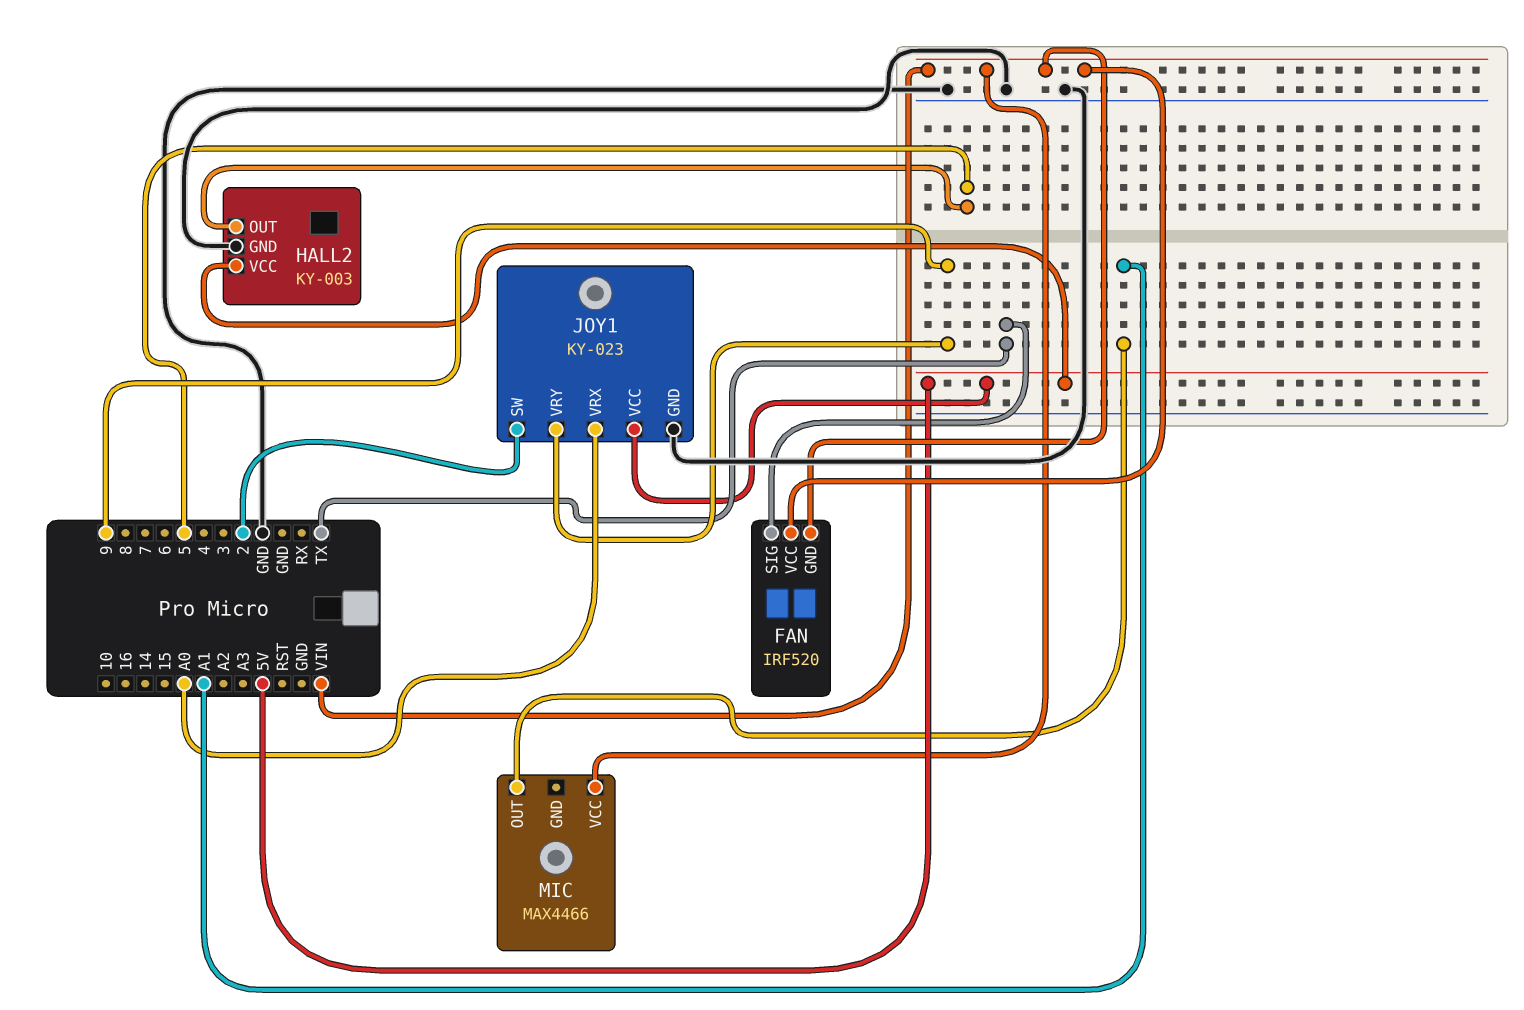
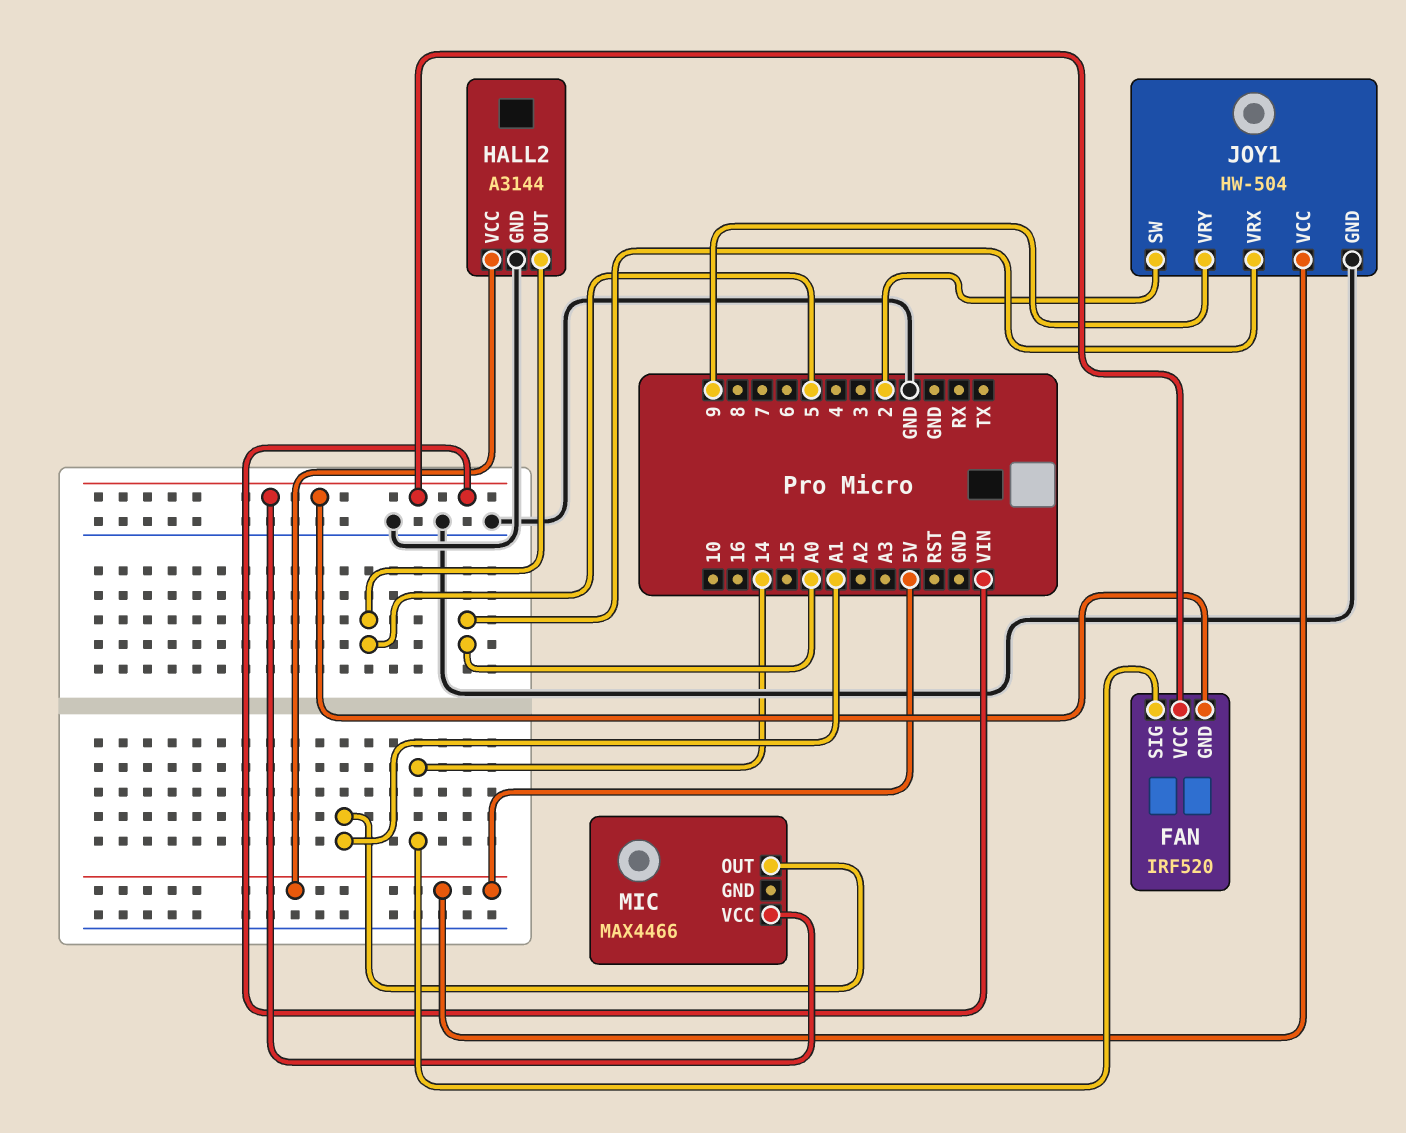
FAN pin SIG: TX -> 14
HALL2: KY-003 -> A3144
JOY1: KY-023 -> HW-504

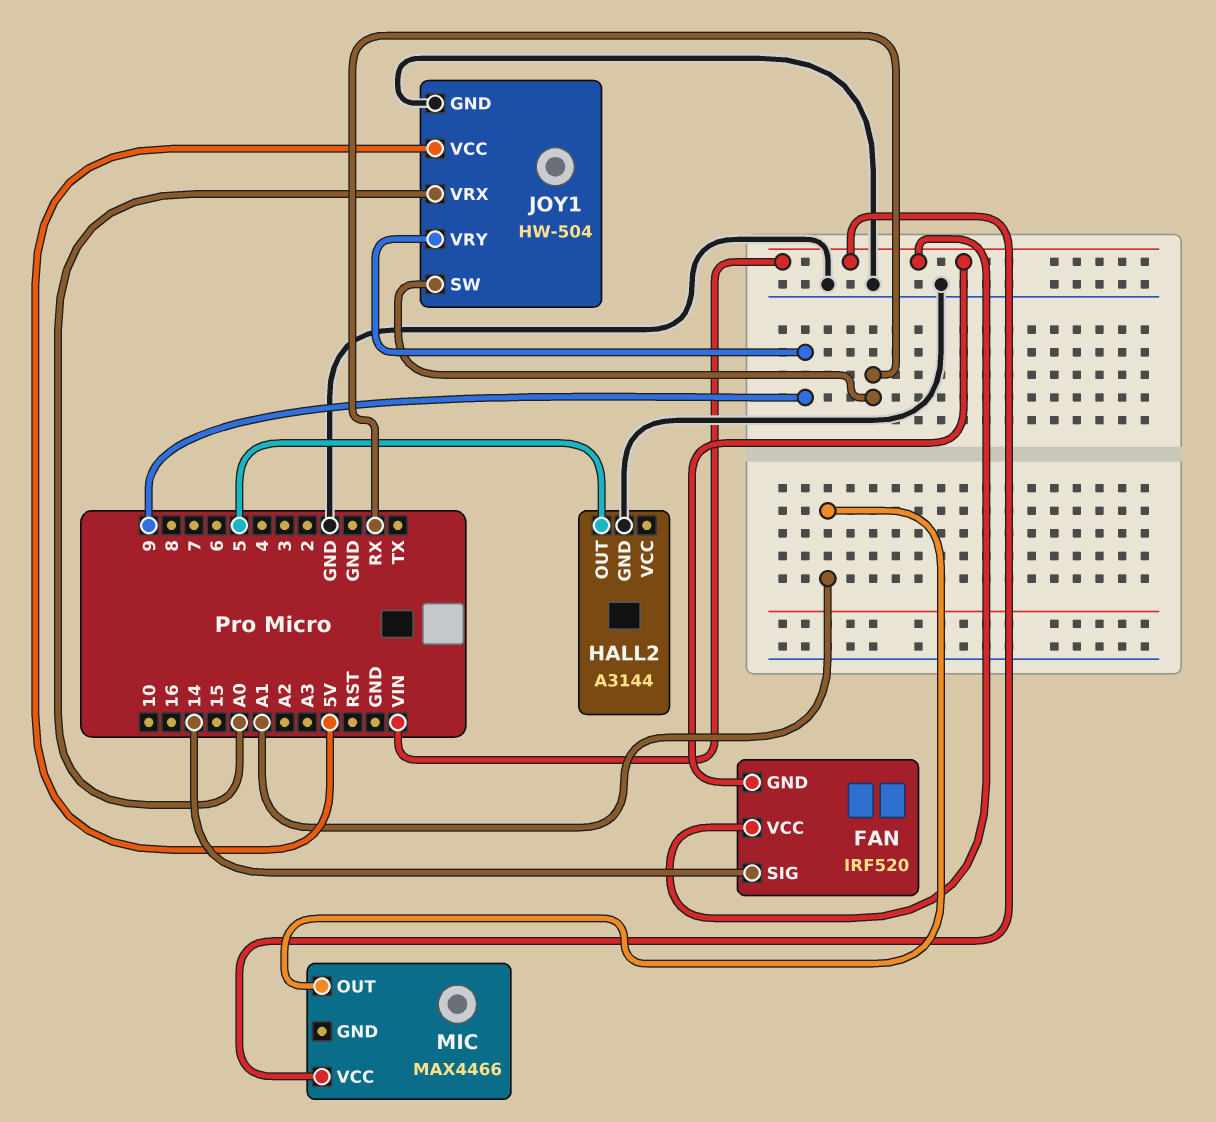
HALL2 pin VCC: 5V -> none
JOY1 pin SW: 2 -> RX

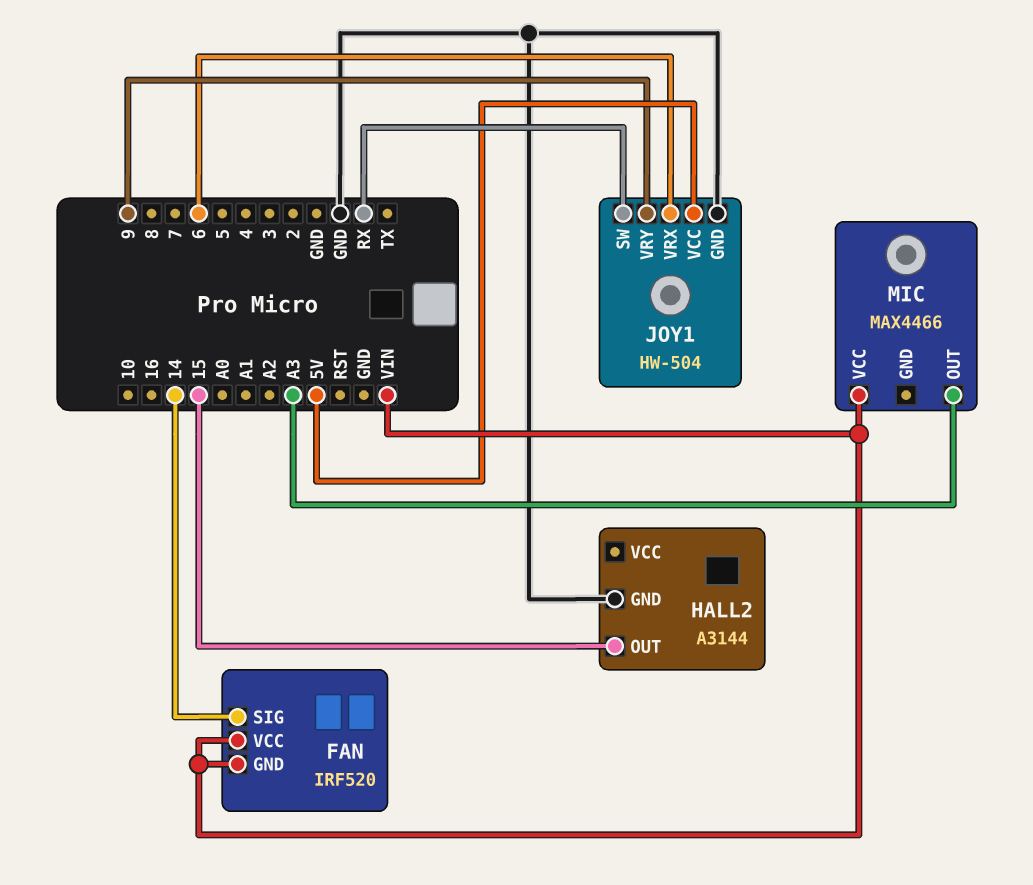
HALL2 pin OUT: 5 -> 15
JOY1 pin VRX: A0 -> 6
MIC pin OUT: A1 -> A3

